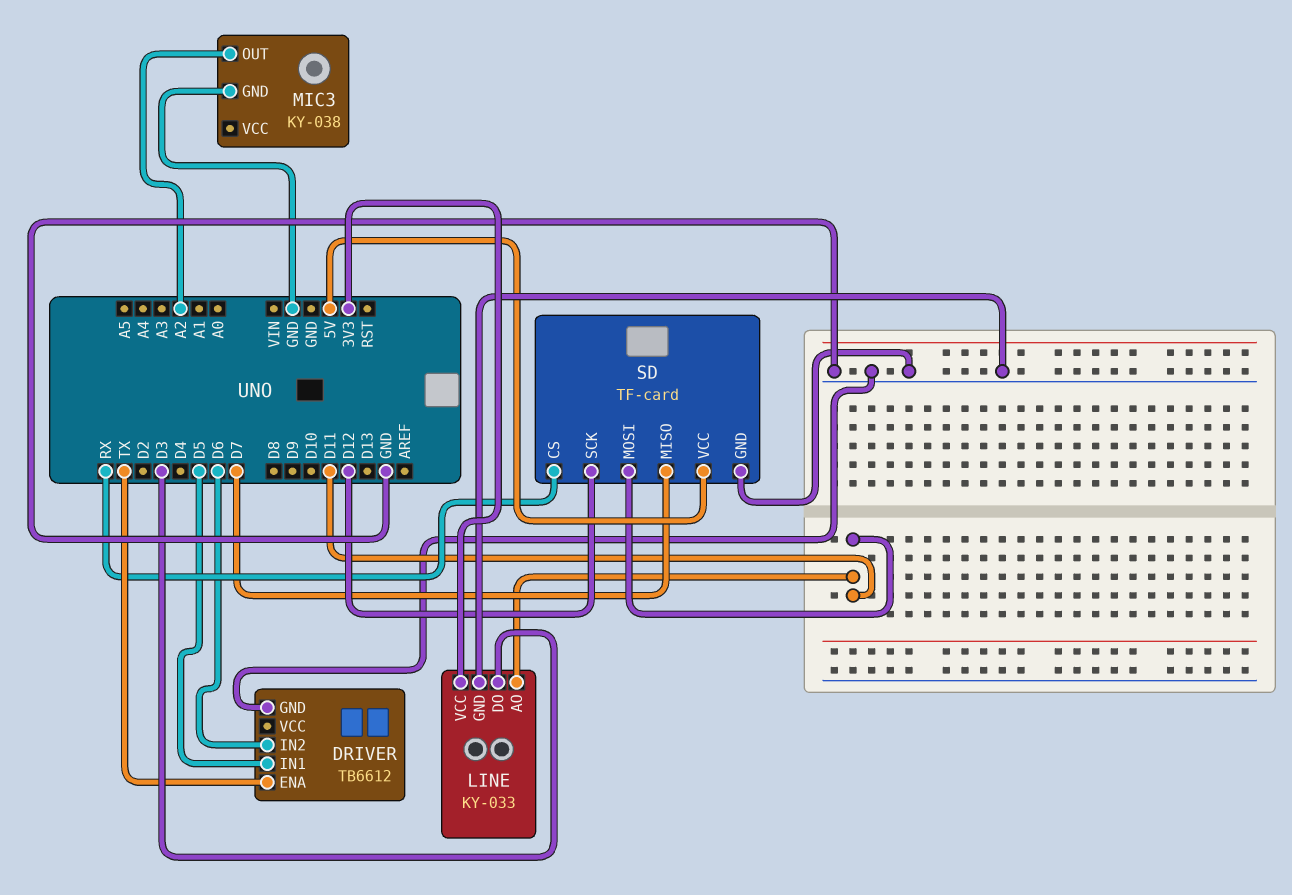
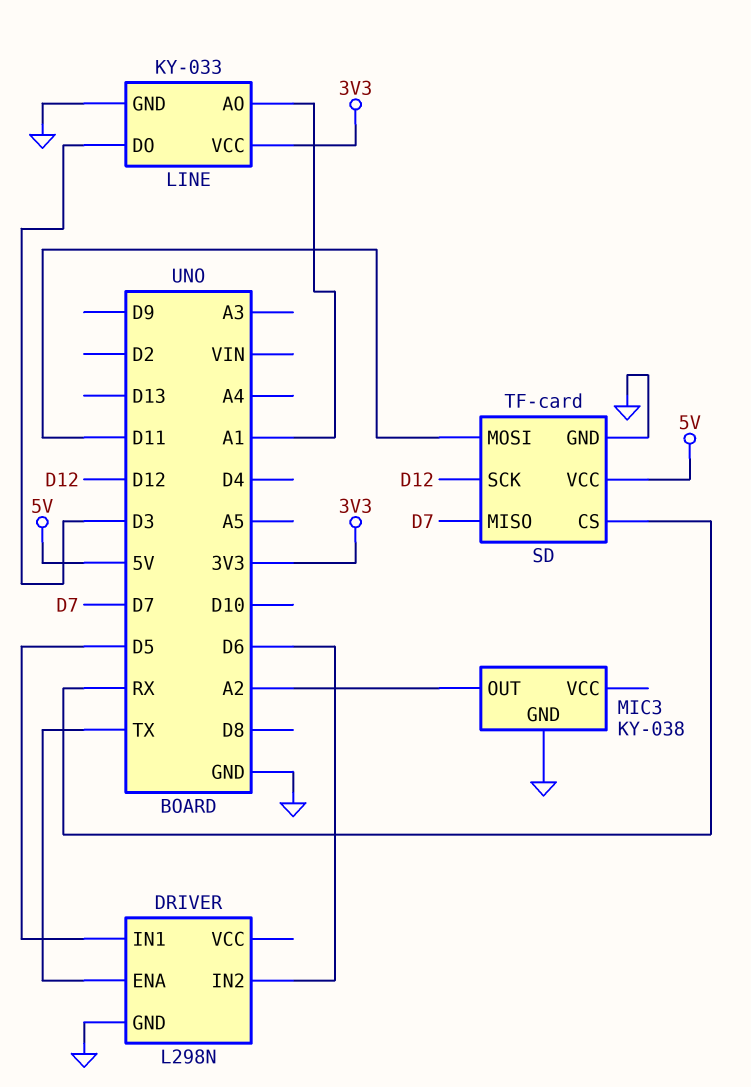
DRIVER: TB6612 -> L298N
LINE pin AO: D11 -> A1

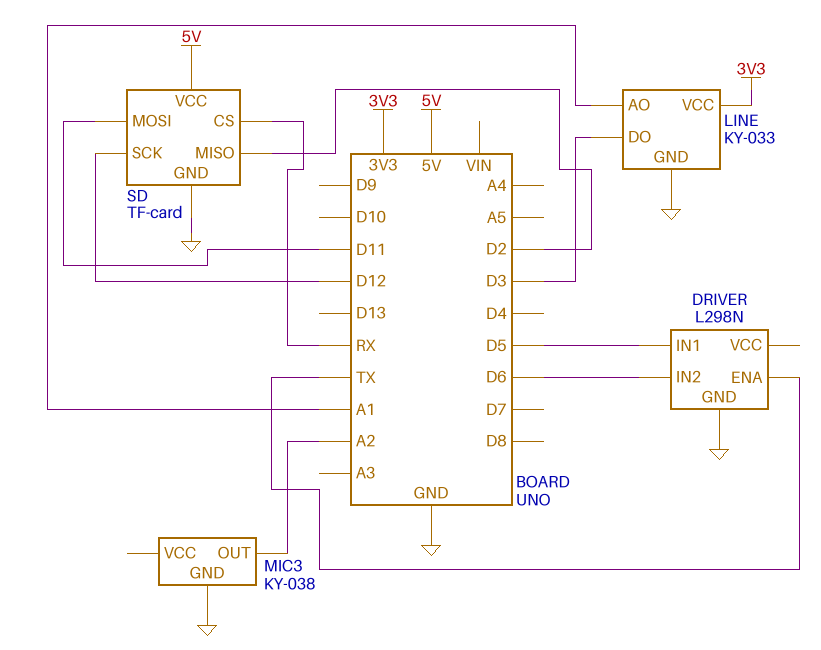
SD pin MISO: D7 -> D2

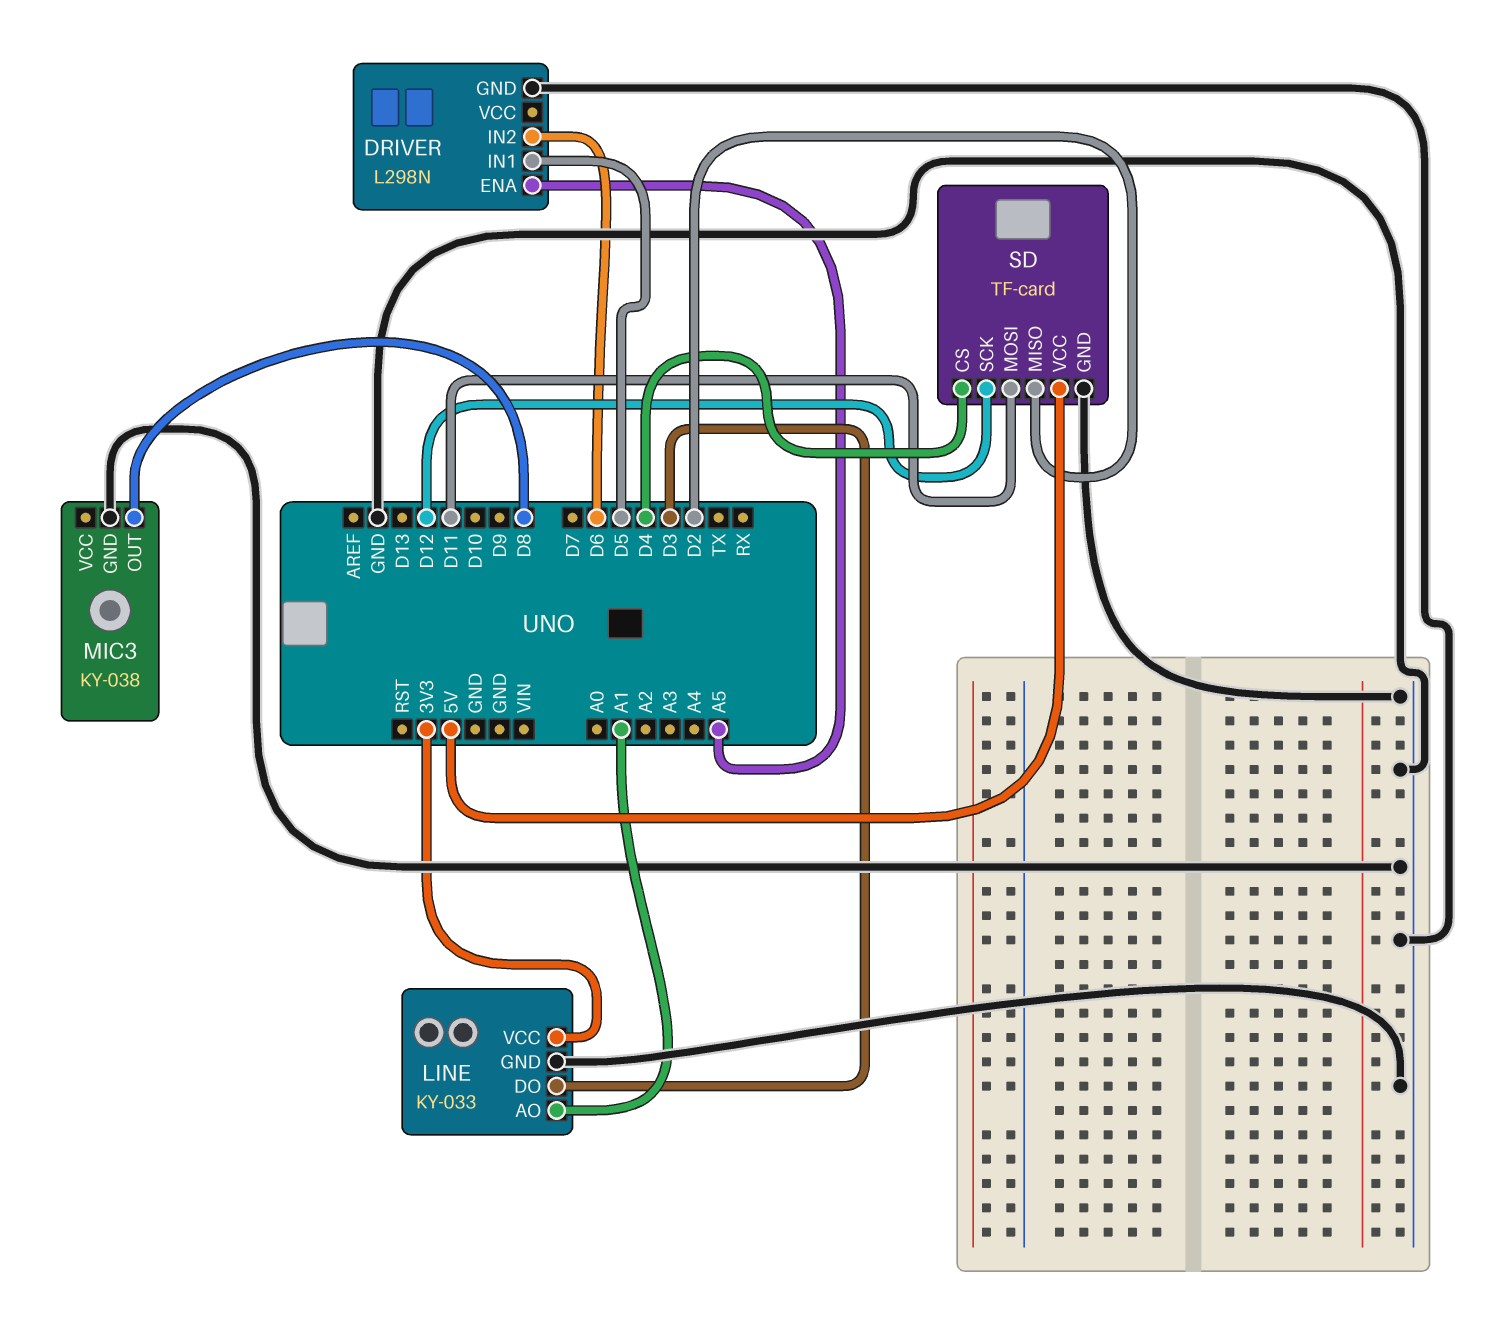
DRIVER pin ENA: TX -> A5
MIC3 pin OUT: A2 -> D8
SD pin CS: RX -> D4

